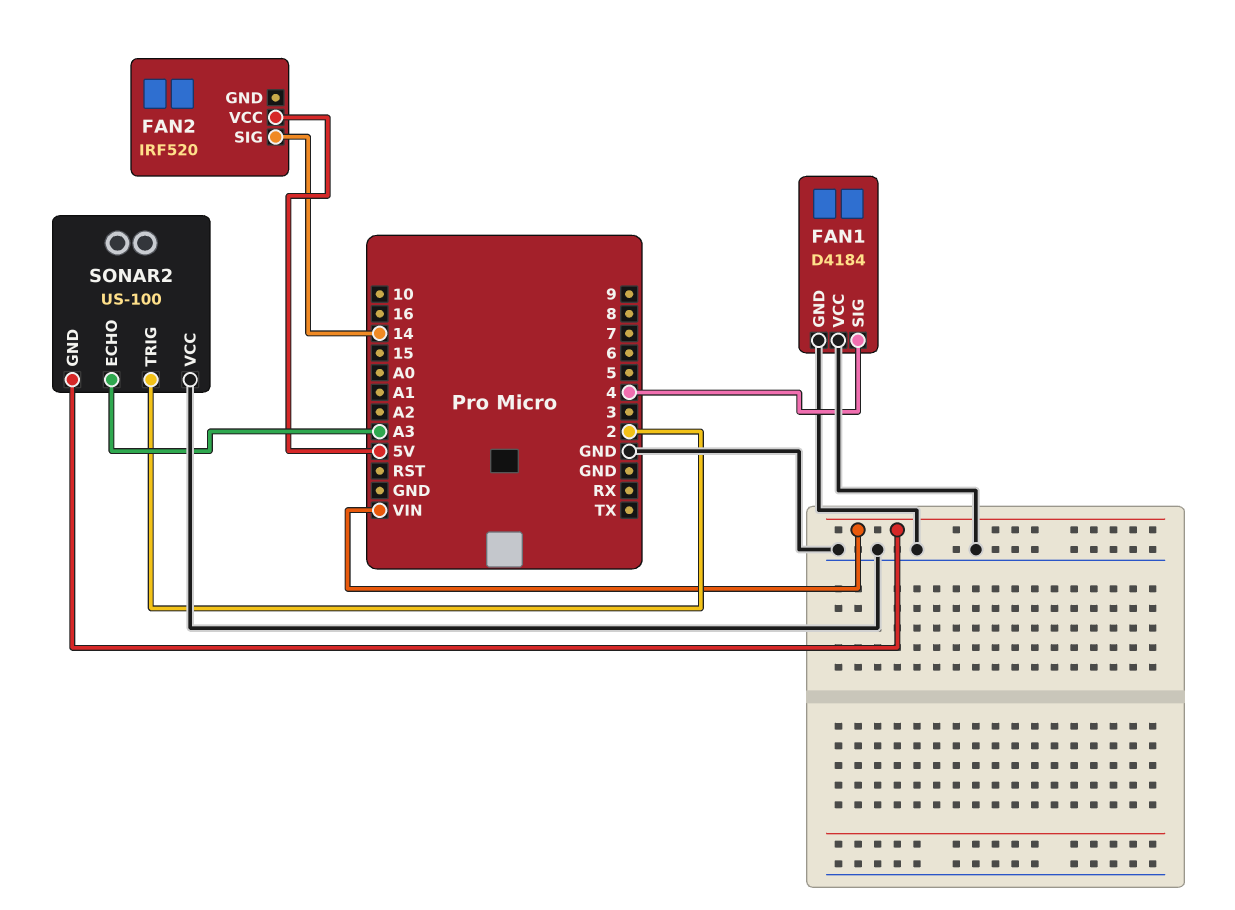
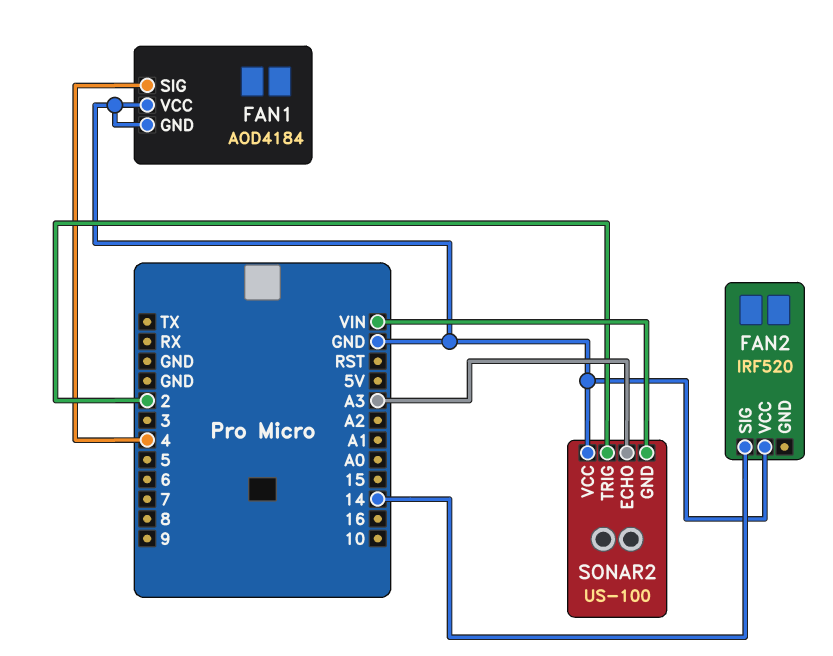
FAN1: D4184 -> AOD4184
FAN2 pin VCC: 5V -> GND

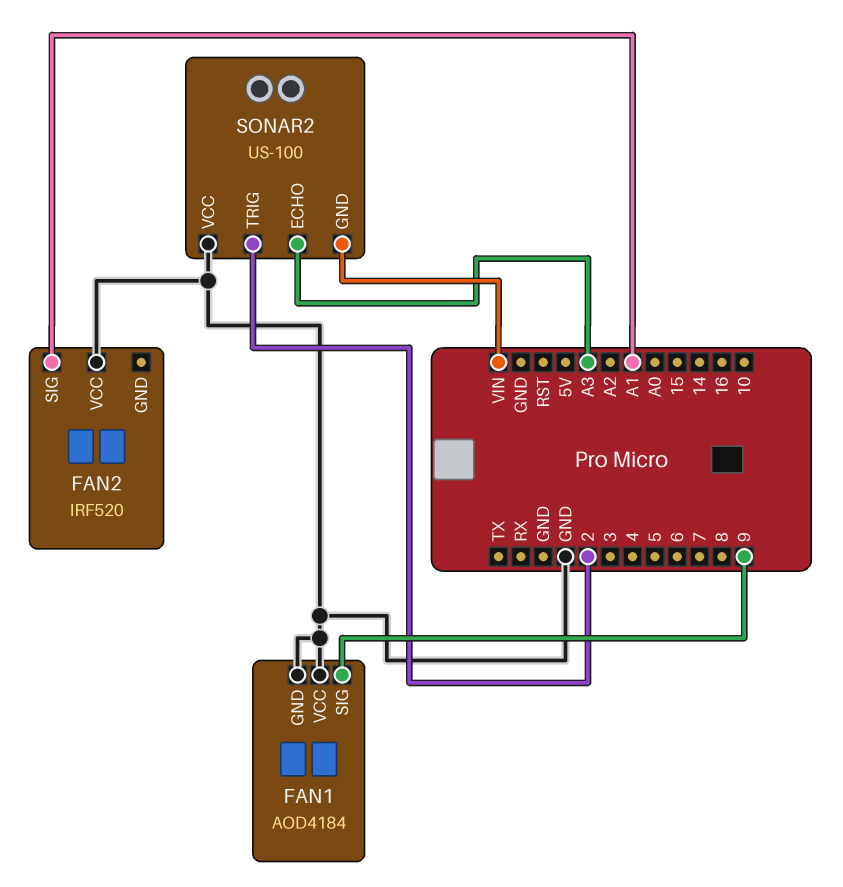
FAN1 pin SIG: 4 -> 9
FAN2 pin SIG: 14 -> A1

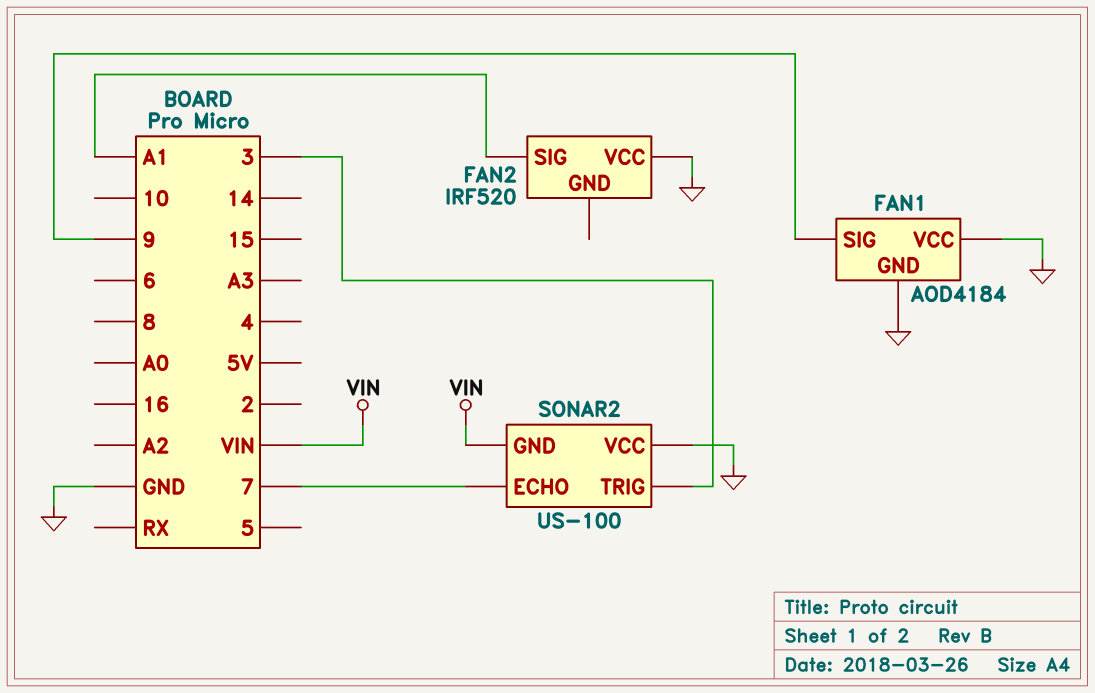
SONAR2 pin ECHO: A3 -> 7
SONAR2 pin TRIG: 2 -> 3

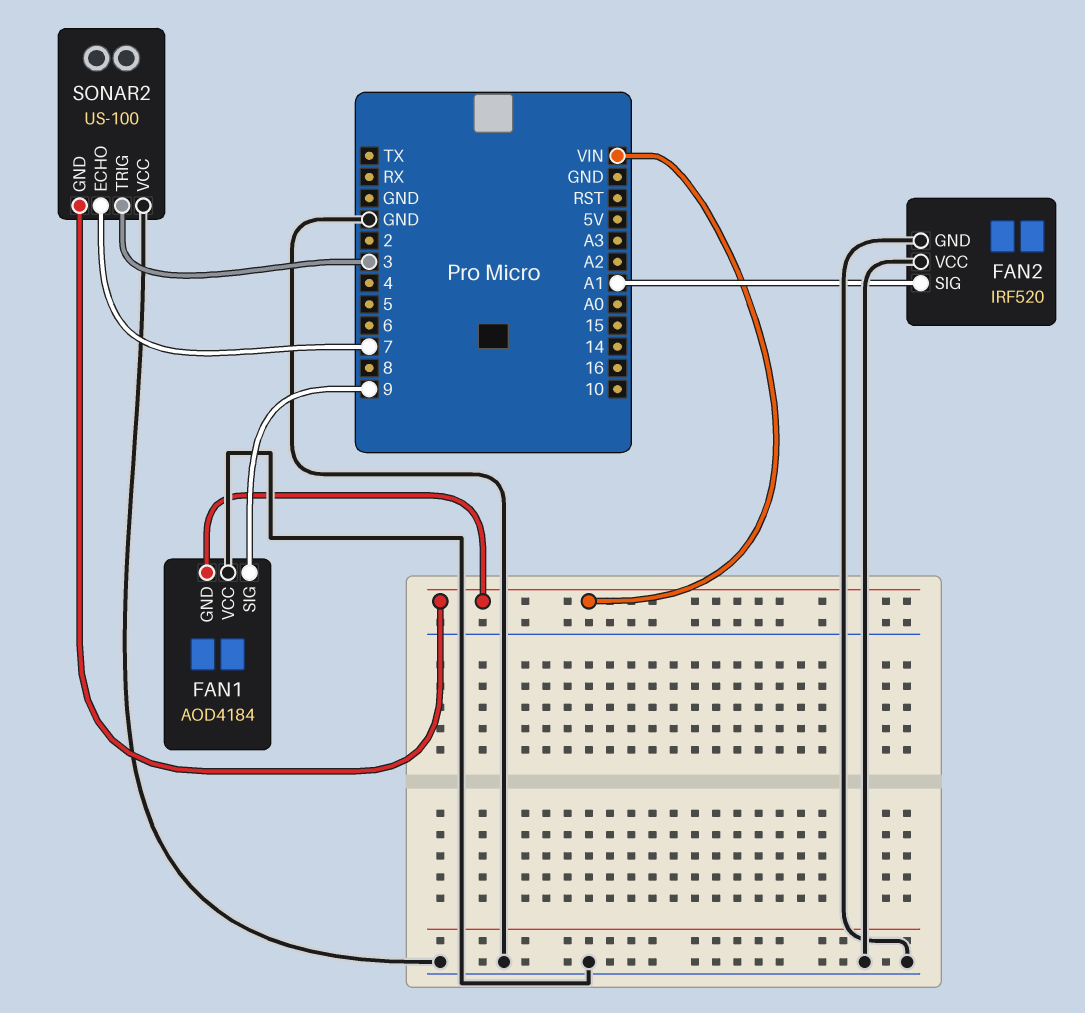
FAN1 pin GND: GND -> VIN
FAN2 pin GND: none -> GND

